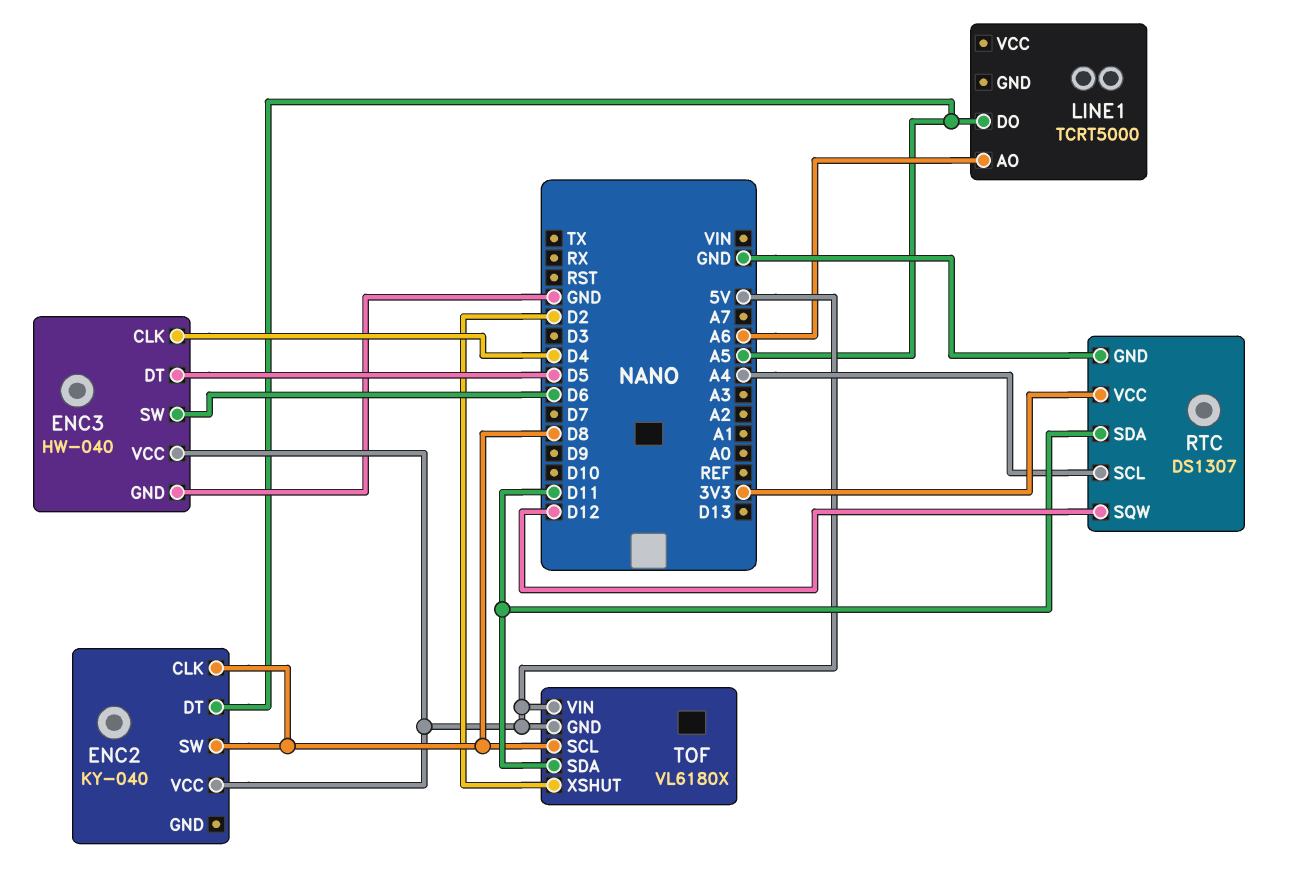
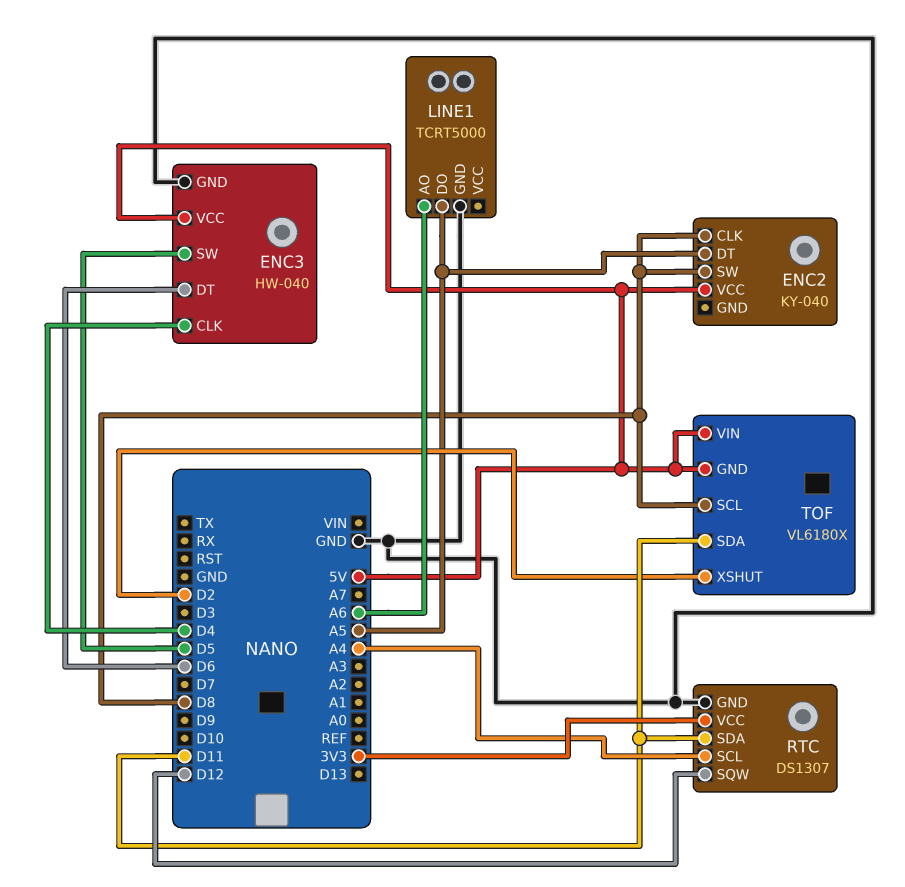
ENC3 pin DT: D5 -> D6
ENC3 pin SW: D6 -> D5
LINE1 pin GND: none -> GND

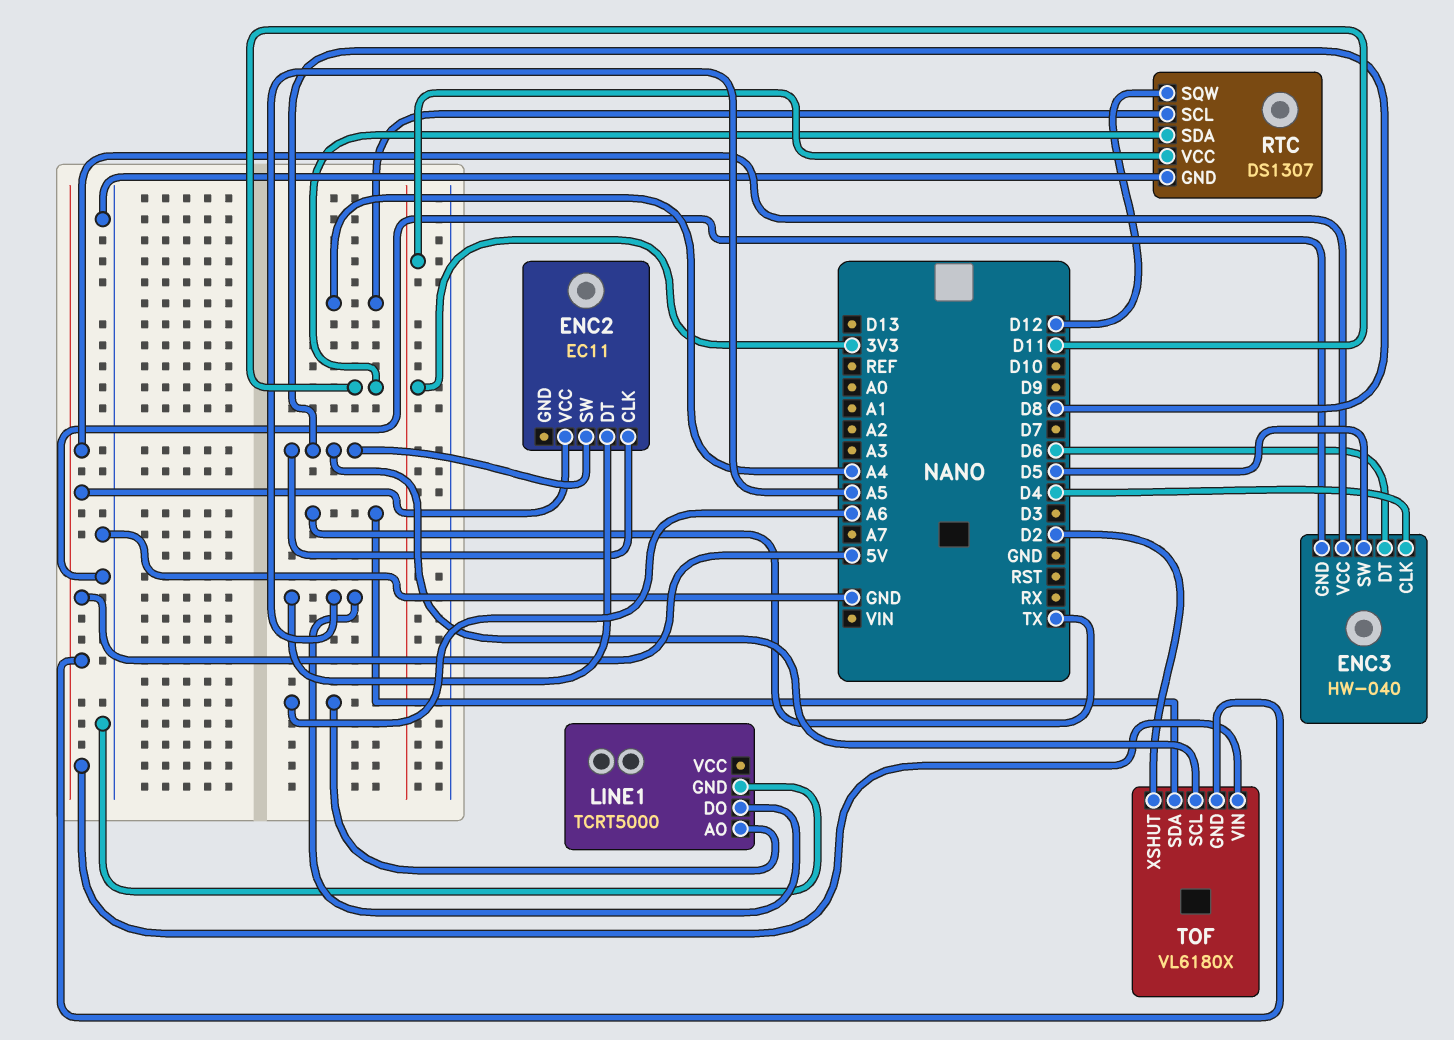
ENC2: KY-040 -> EC11
TOF pin SDA: D11 -> TX

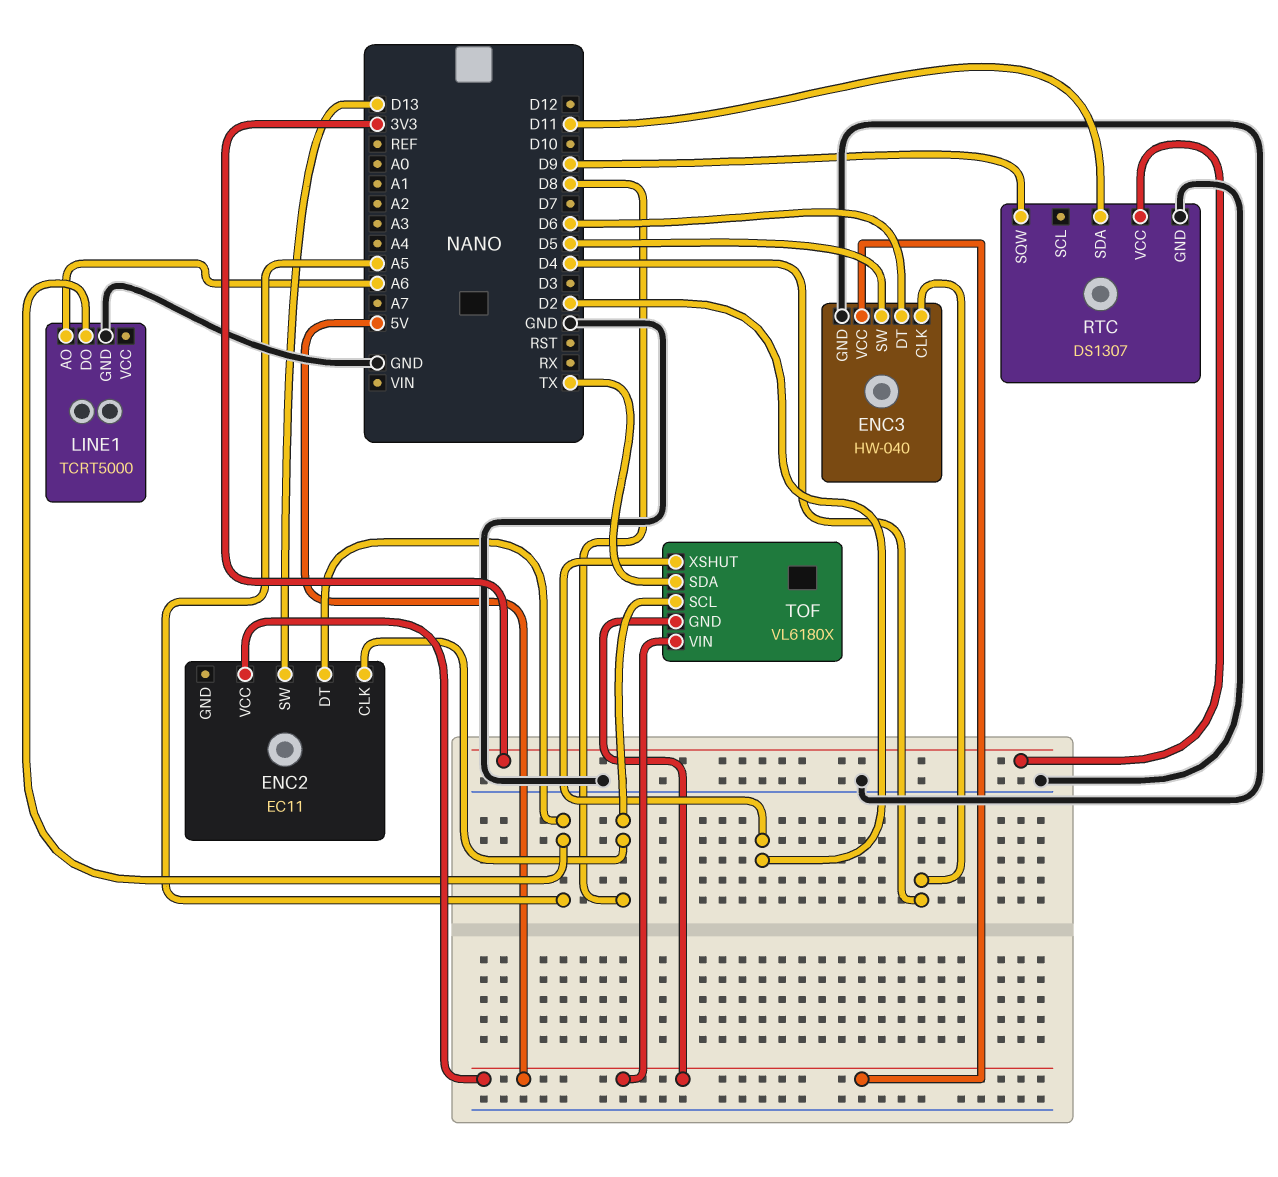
ENC2 pin SW: D8 -> D13
RTC pin SCL: A4 -> none
RTC pin SQW: D12 -> D9

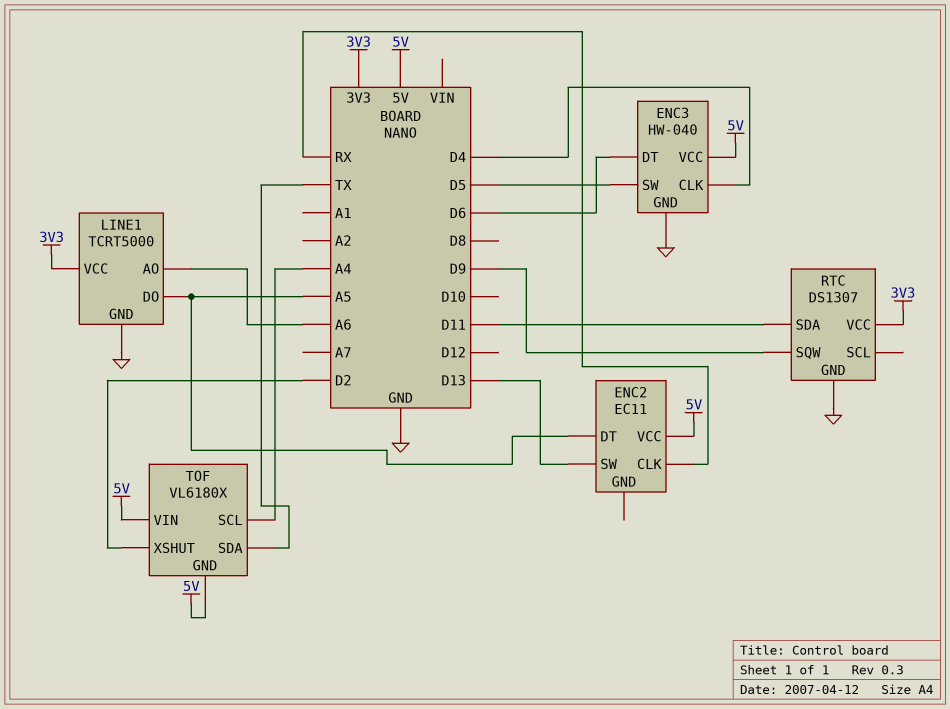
ENC2 pin CLK: D8 -> RX
LINE1 pin VCC: none -> 3V3
TOF pin SCL: D8 -> A4

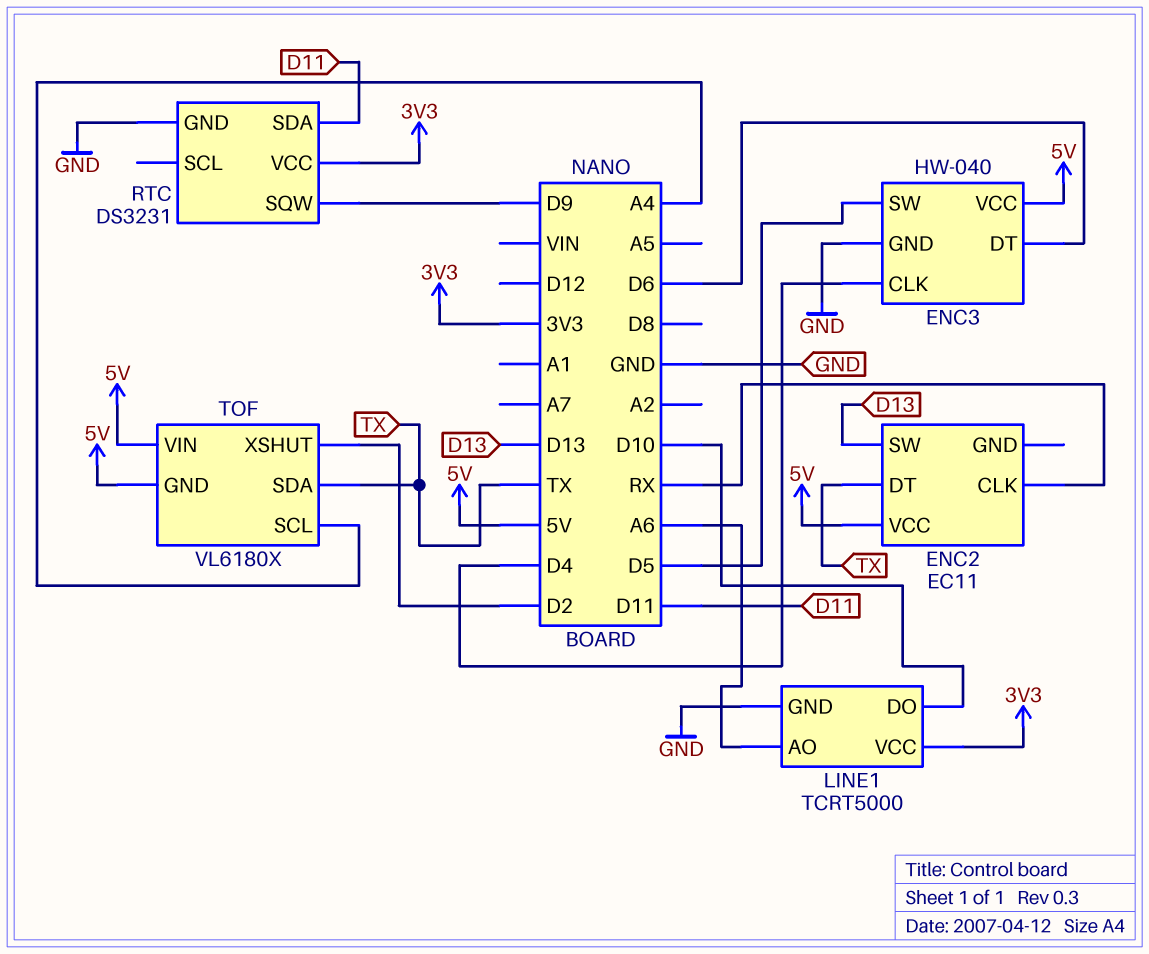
ENC2 pin DT: A5 -> TX
LINE1 pin DO: A5 -> D10
RTC: DS1307 -> DS3231

